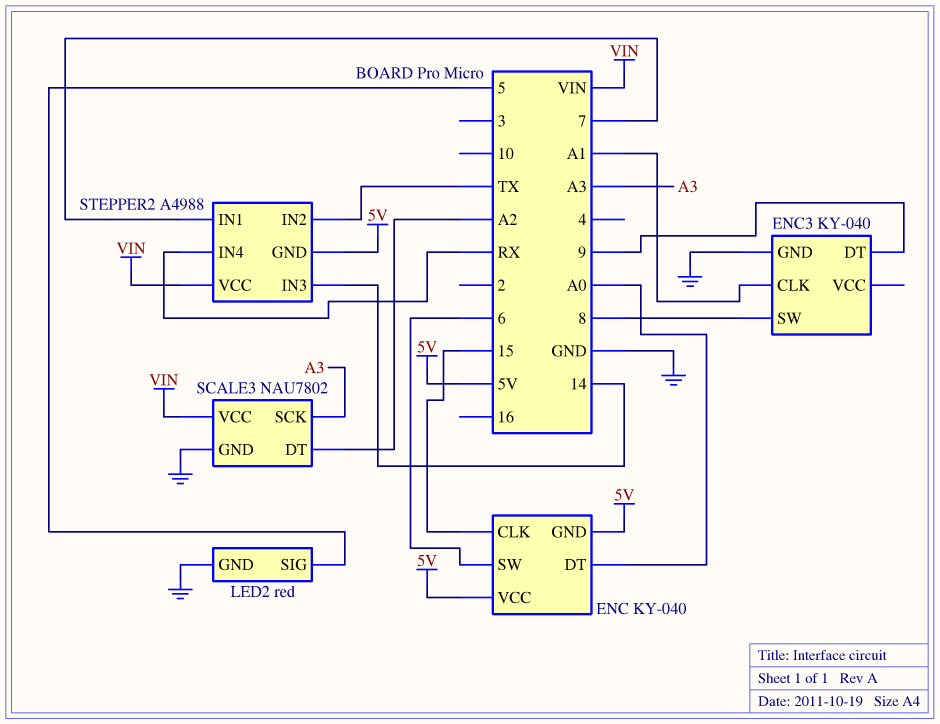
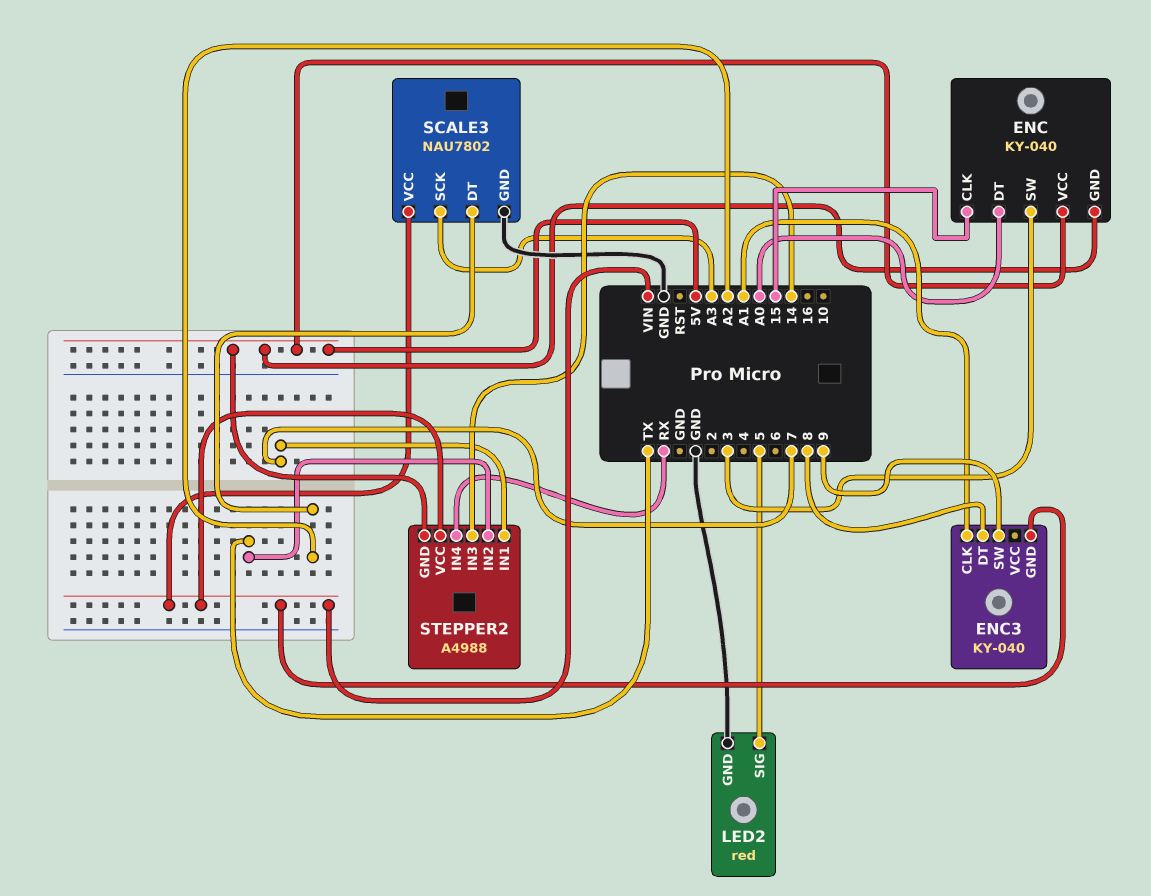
ENC pin SW: 6 -> 3
ENC3 pin DT: 9 -> 8
ENC3 pin GND: GND -> VIN
ENC3 pin SW: 8 -> 9

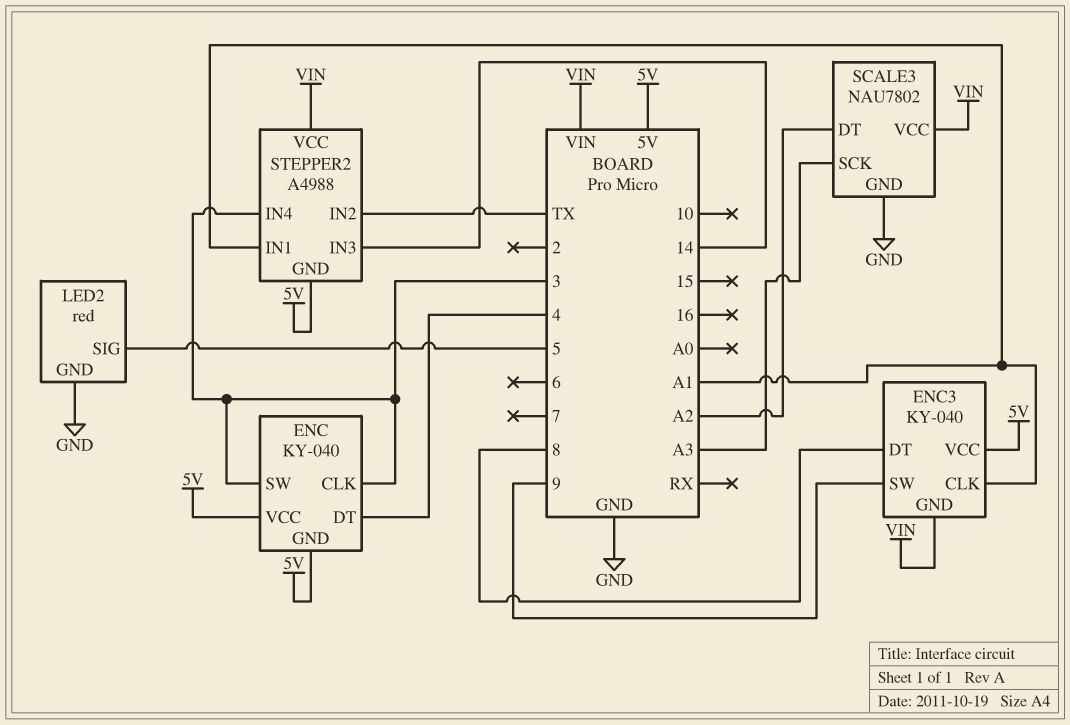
ENC pin CLK: 15 -> 3
ENC pin DT: A0 -> 4
ENC3 pin VCC: none -> 5V
STEPPER2 pin IN1: 7 -> A1
STEPPER2 pin IN4: RX -> 3

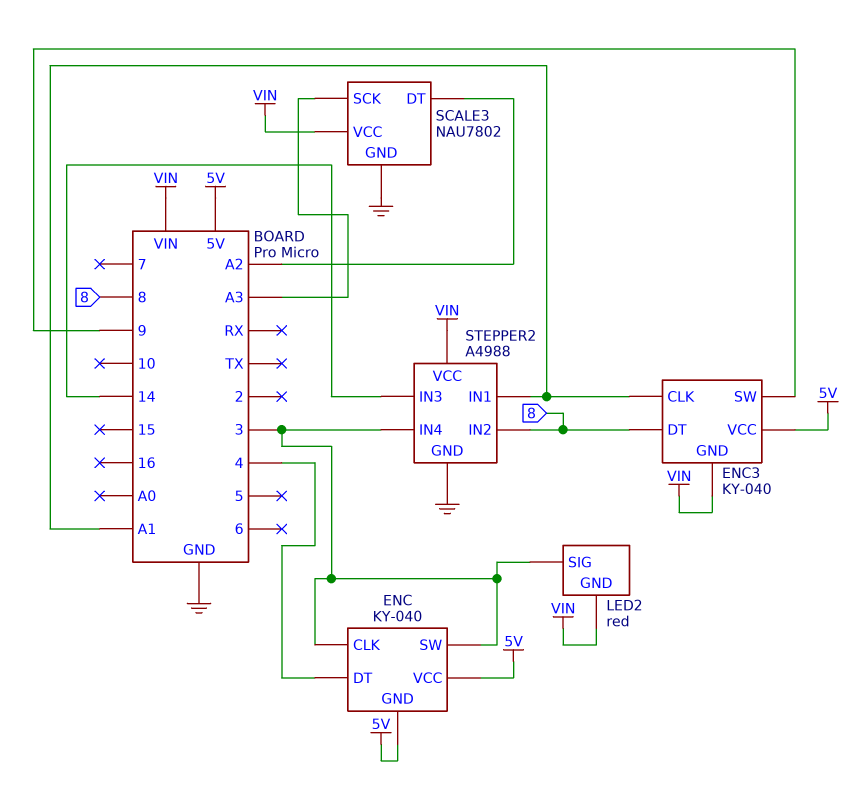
LED2 pin GND: GND -> VIN
LED2 pin SIG: 5 -> 3
STEPPER2 pin GND: 5V -> GND
STEPPER2 pin IN2: TX -> 8

